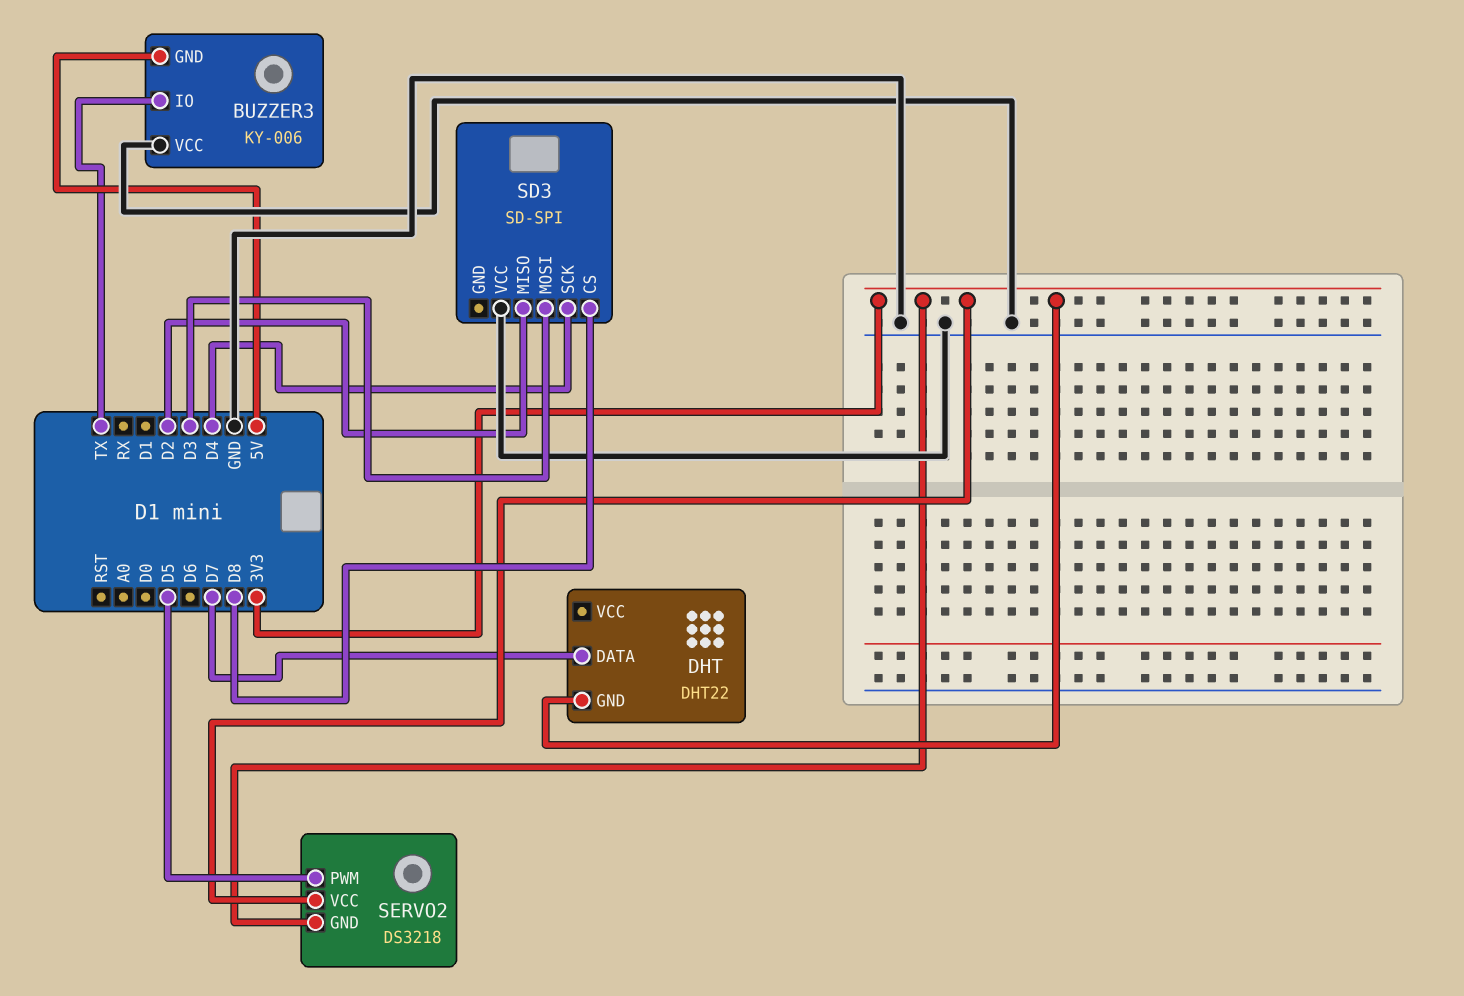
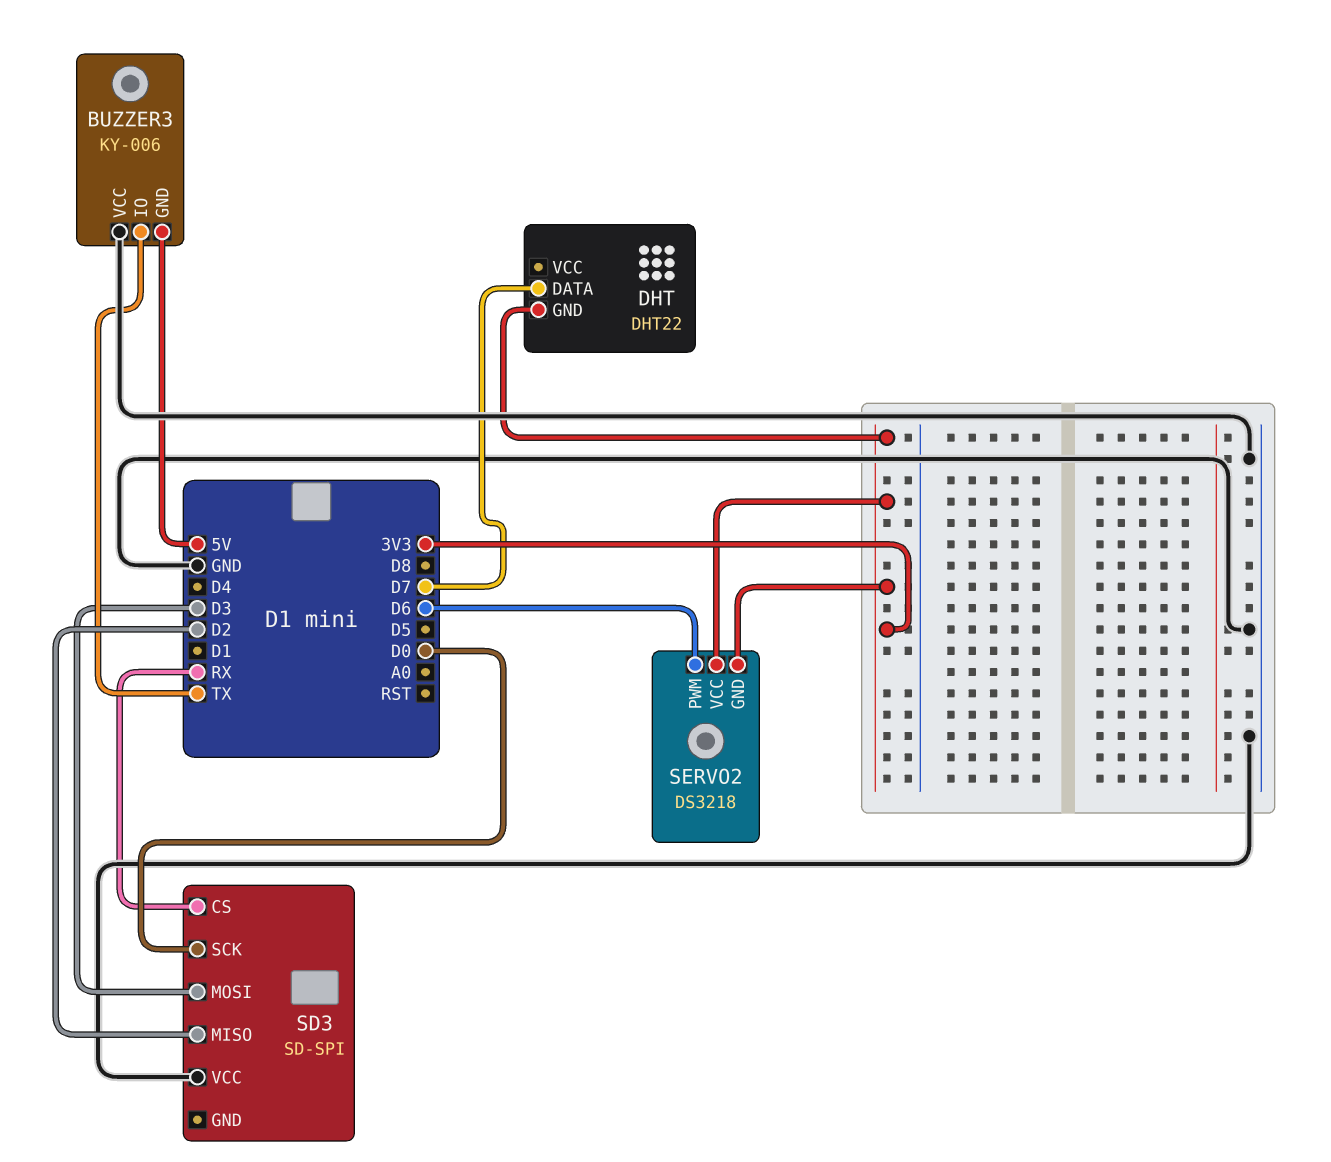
SD3 pin CS: D8 -> RX
SD3 pin SCK: D4 -> D0
SERVO2 pin PWM: D5 -> D6

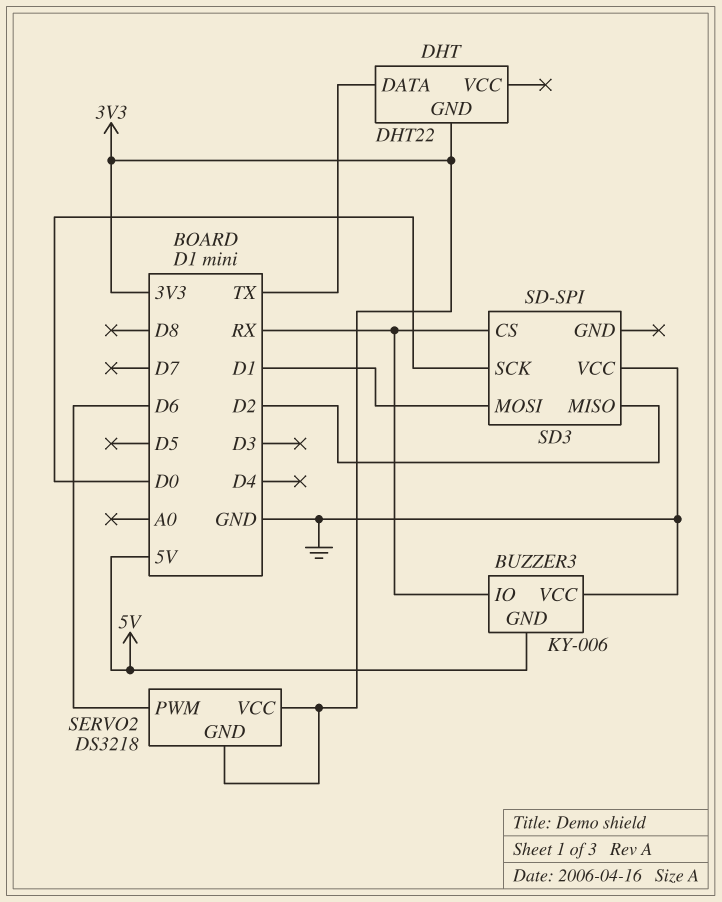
BUZZER3 pin IO: TX -> RX
DHT pin DATA: D7 -> TX
SD3 pin MOSI: D3 -> D1

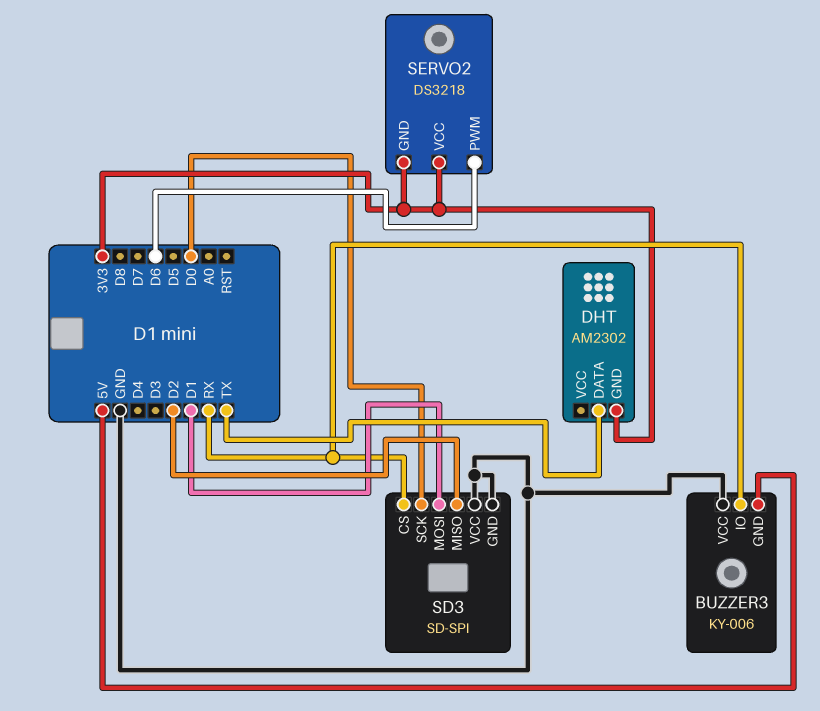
DHT: DHT22 -> AM2302
SD3 pin GND: none -> GND

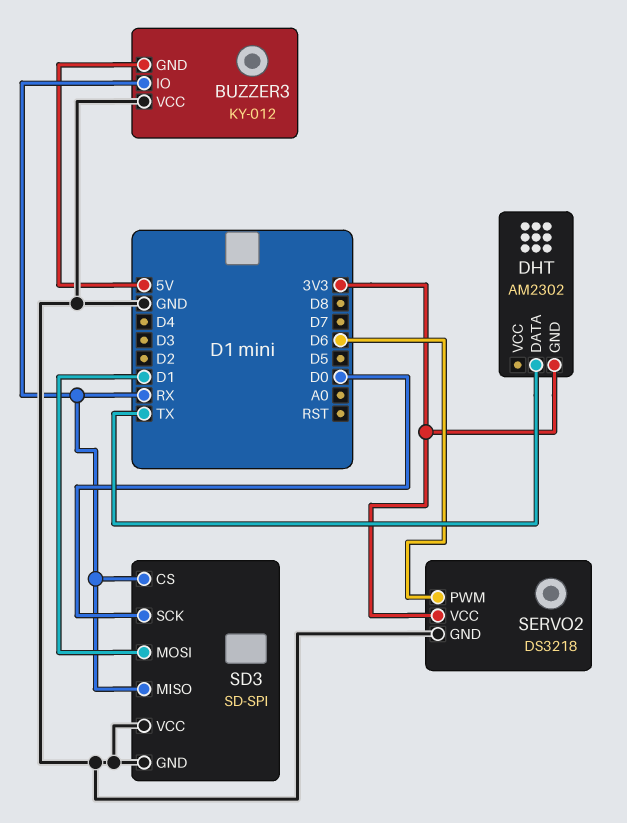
BUZZER3: KY-006 -> KY-012
SD3 pin MISO: D2 -> RX
SERVO2 pin GND: 3V3 -> GND

